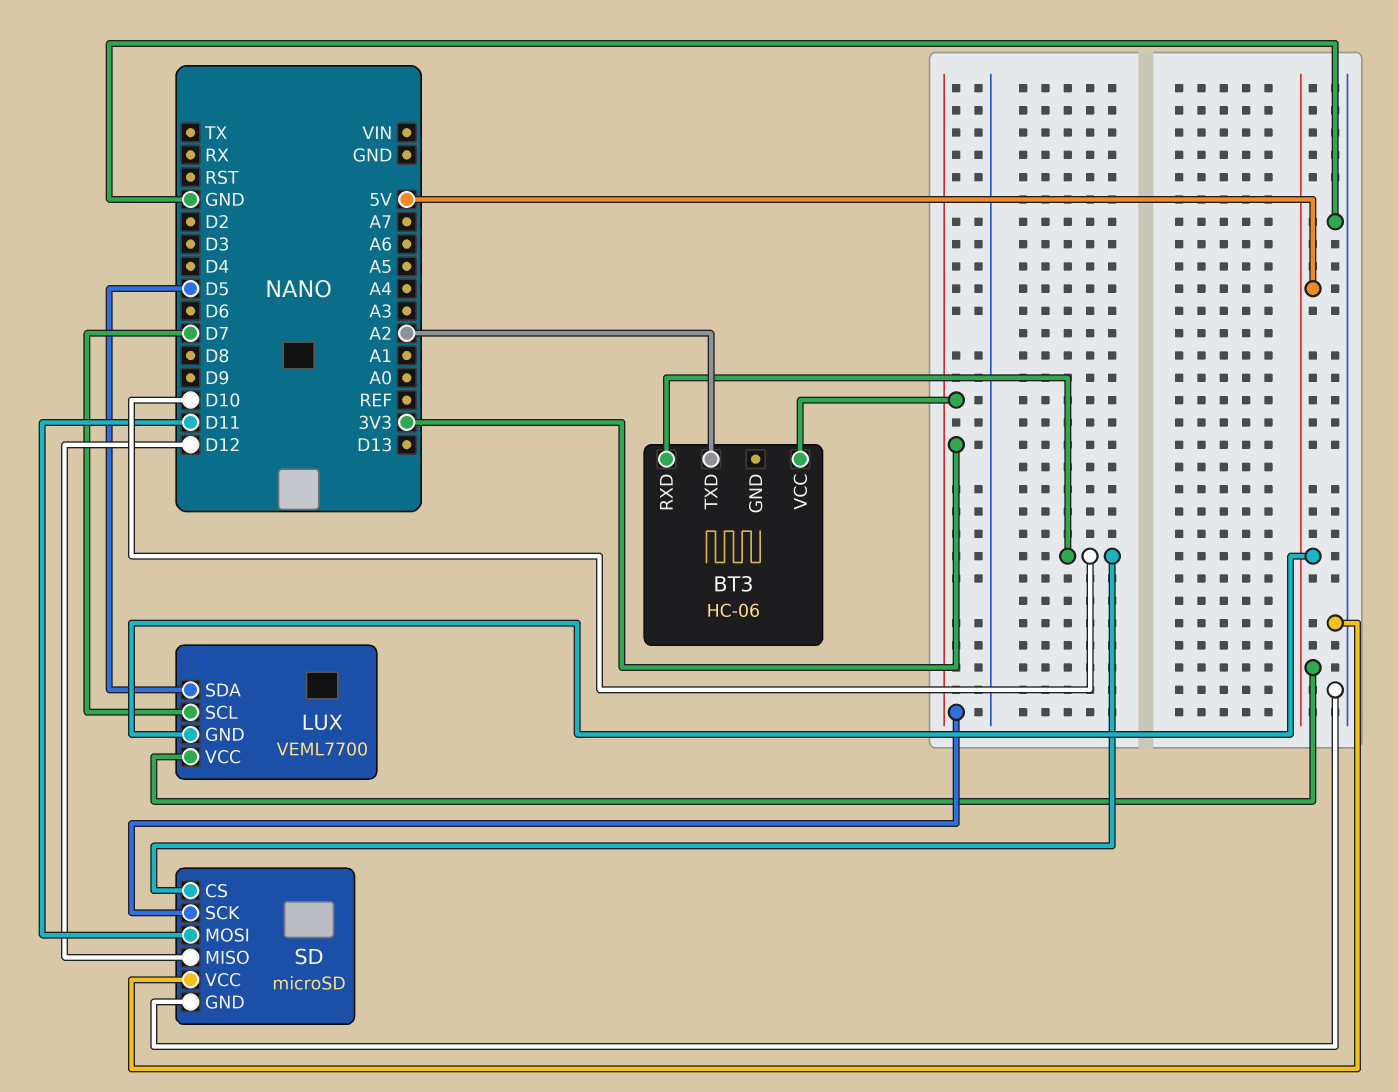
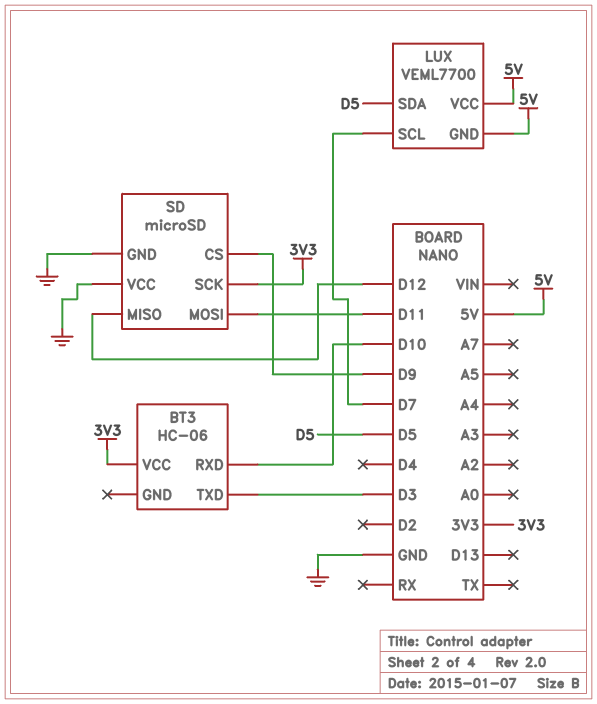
BT3 pin TXD: A2 -> D3
SD pin CS: D10 -> D9

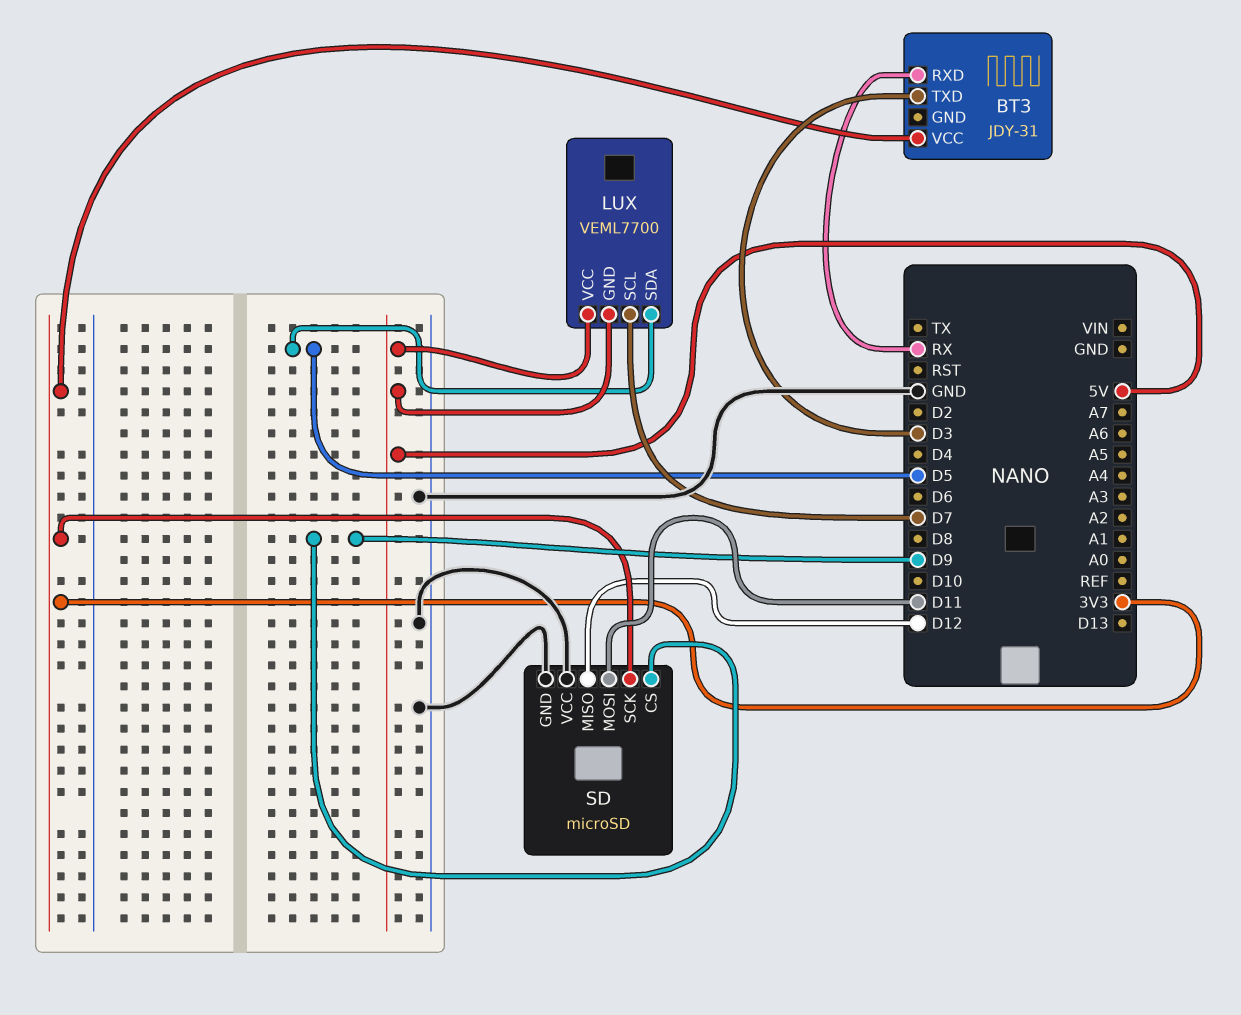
BT3: HC-06 -> JDY-31
BT3 pin RXD: D10 -> RX

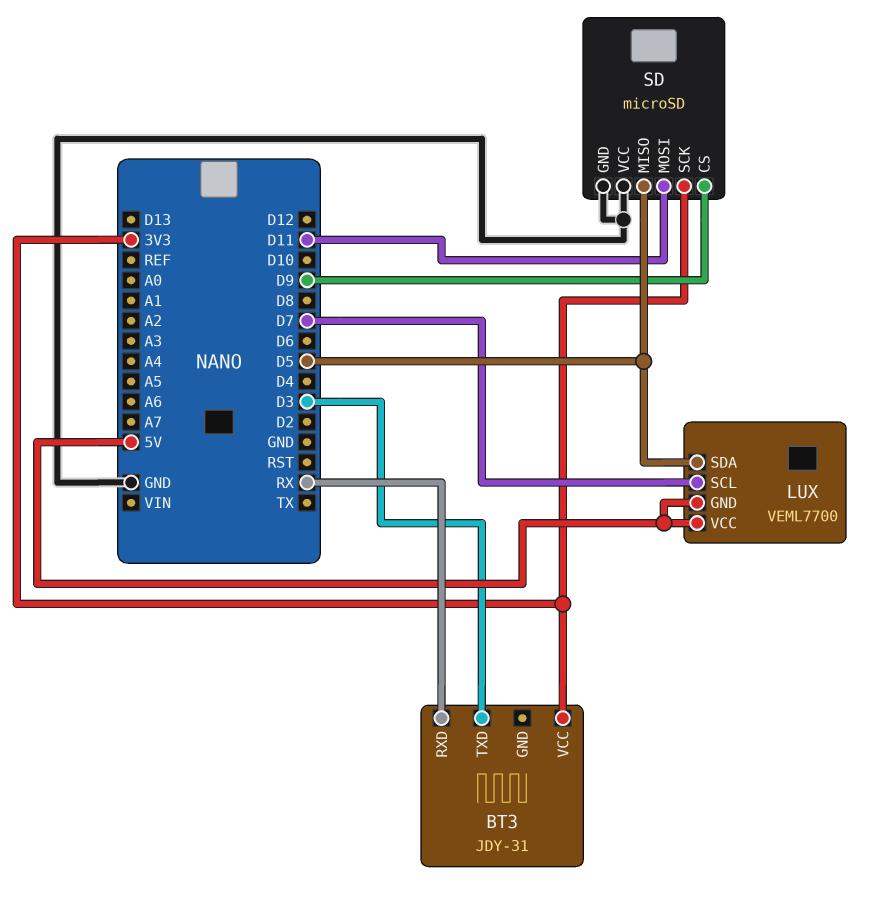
SD pin MISO: D12 -> D5

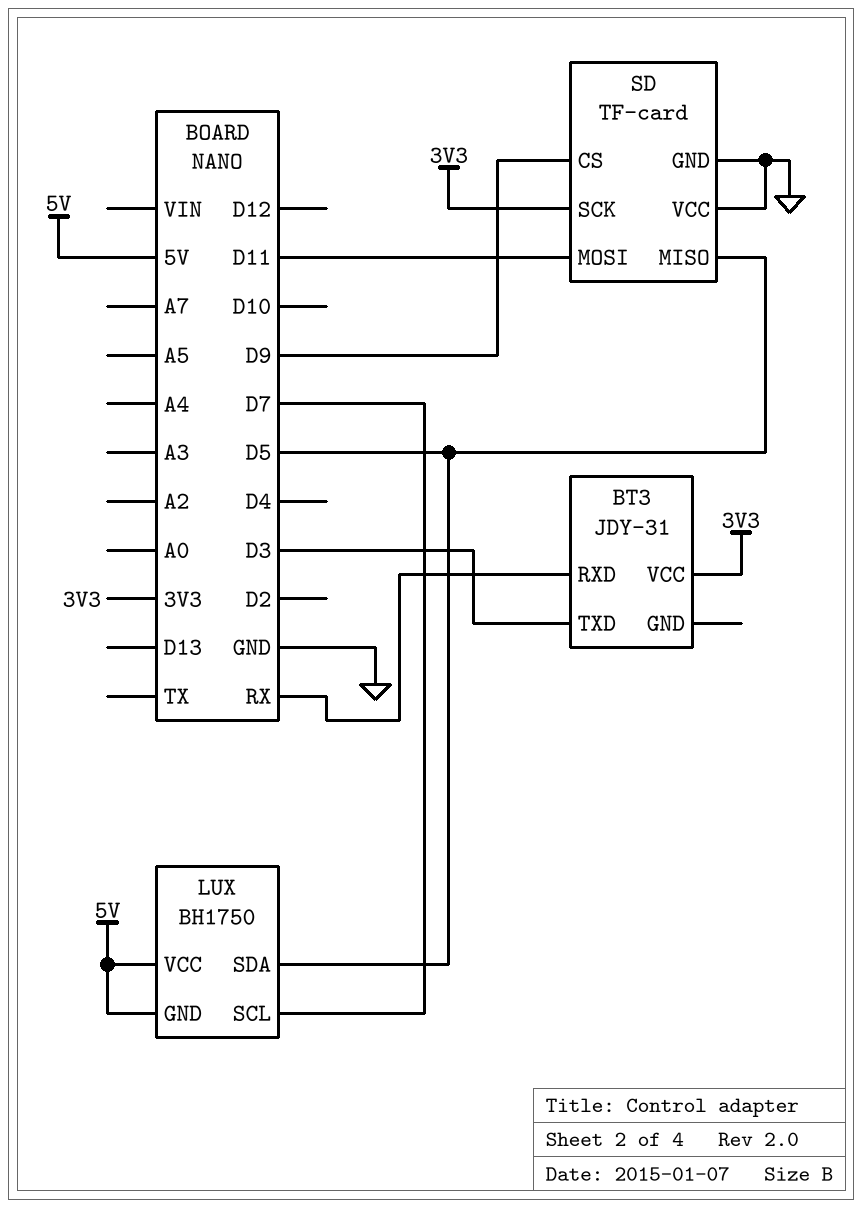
LUX: VEML7700 -> BH1750
SD: microSD -> TF-card

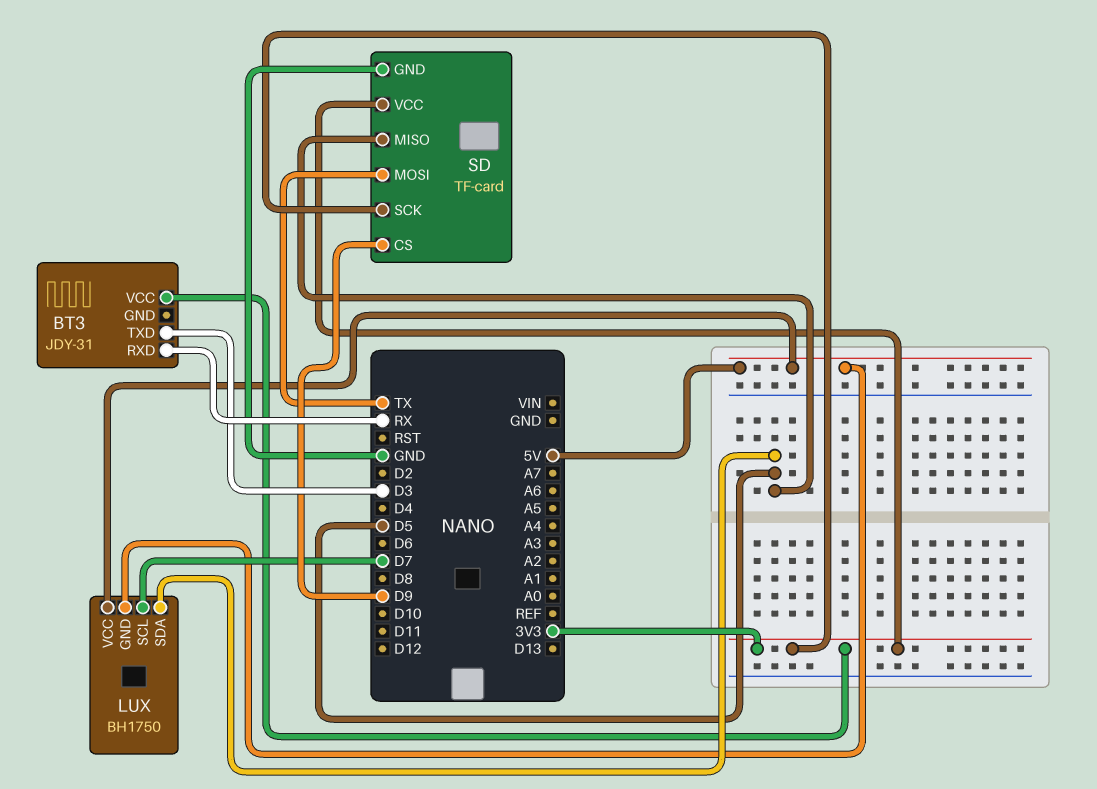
SD pin MOSI: D11 -> TX
SD pin VCC: GND -> 3V3

